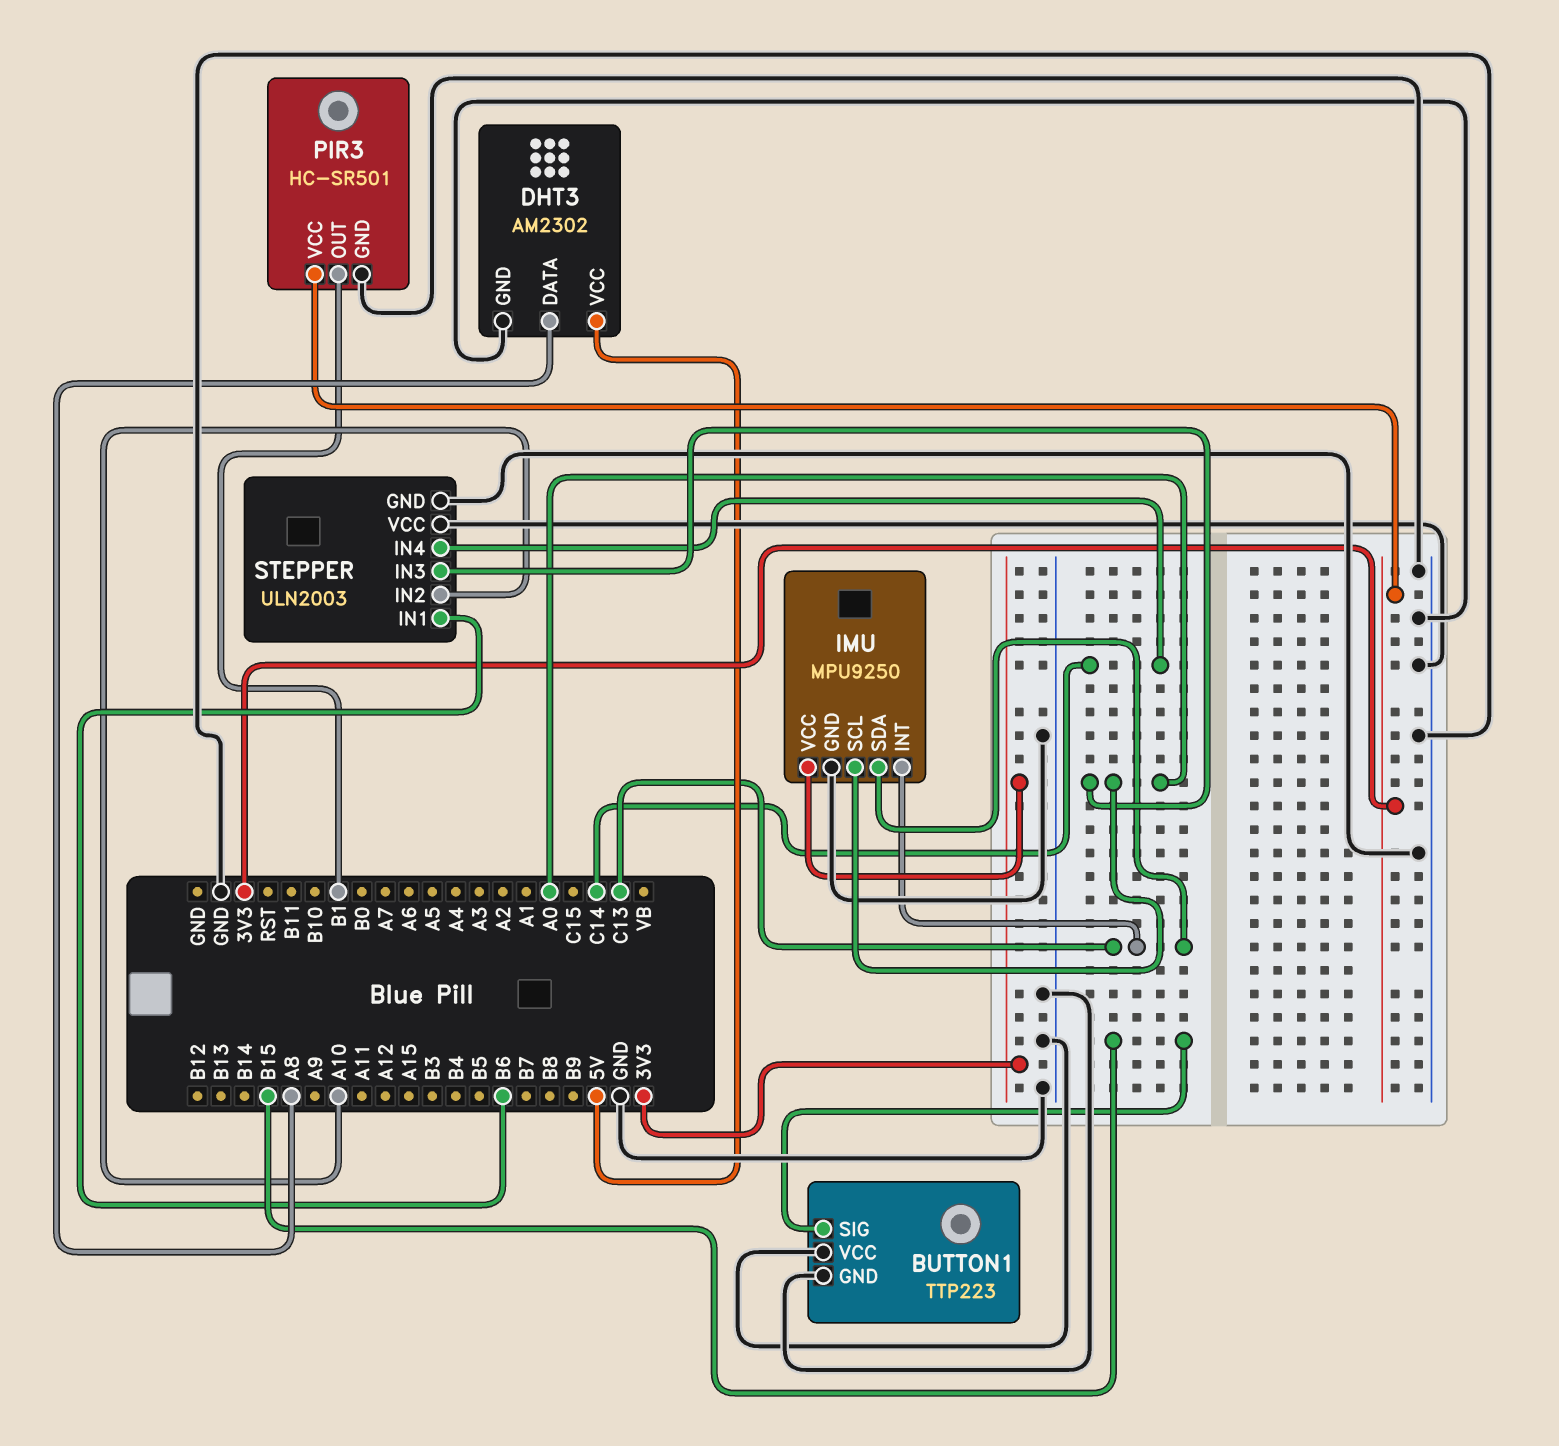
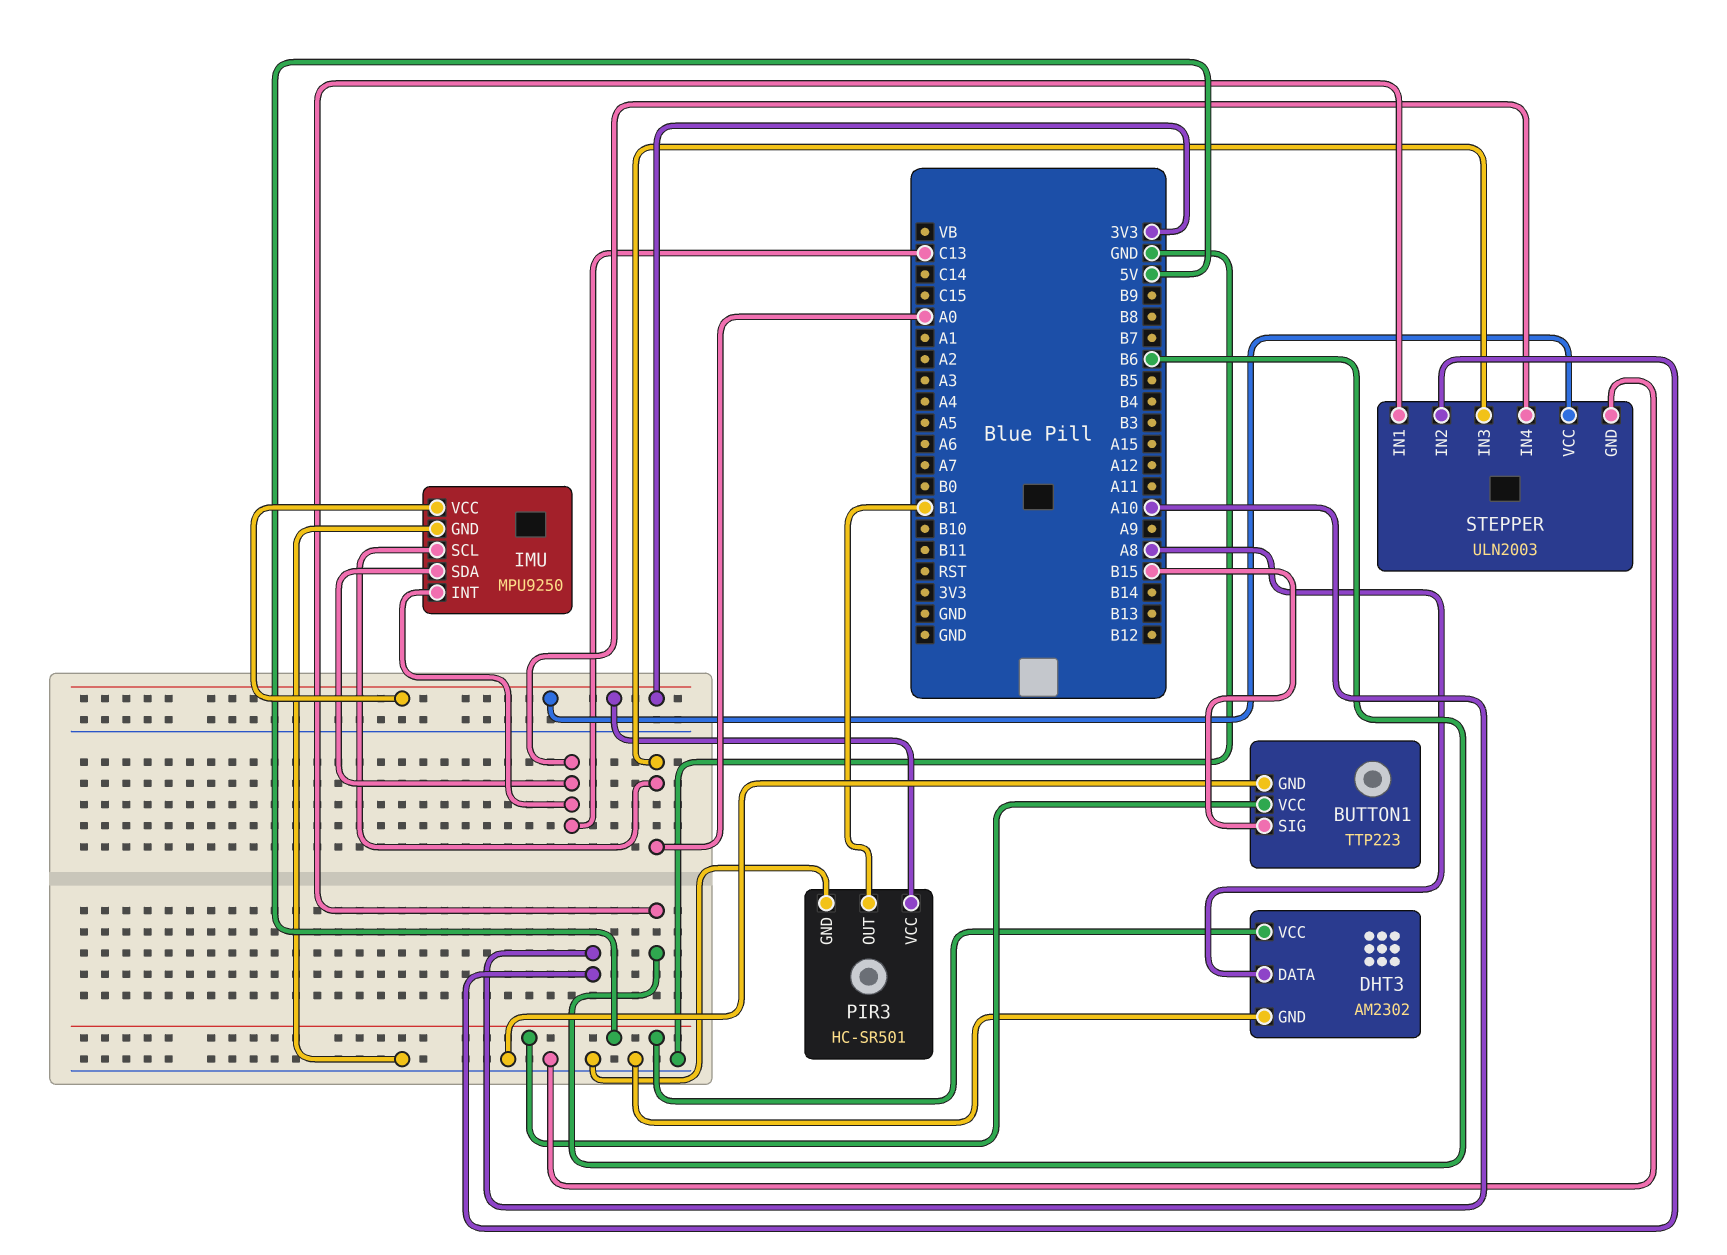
BUTTON1 pin VCC: GND -> 5V
STEPPER pin IN4: C14 -> C13
STEPPER pin VCC: GND -> 3V3

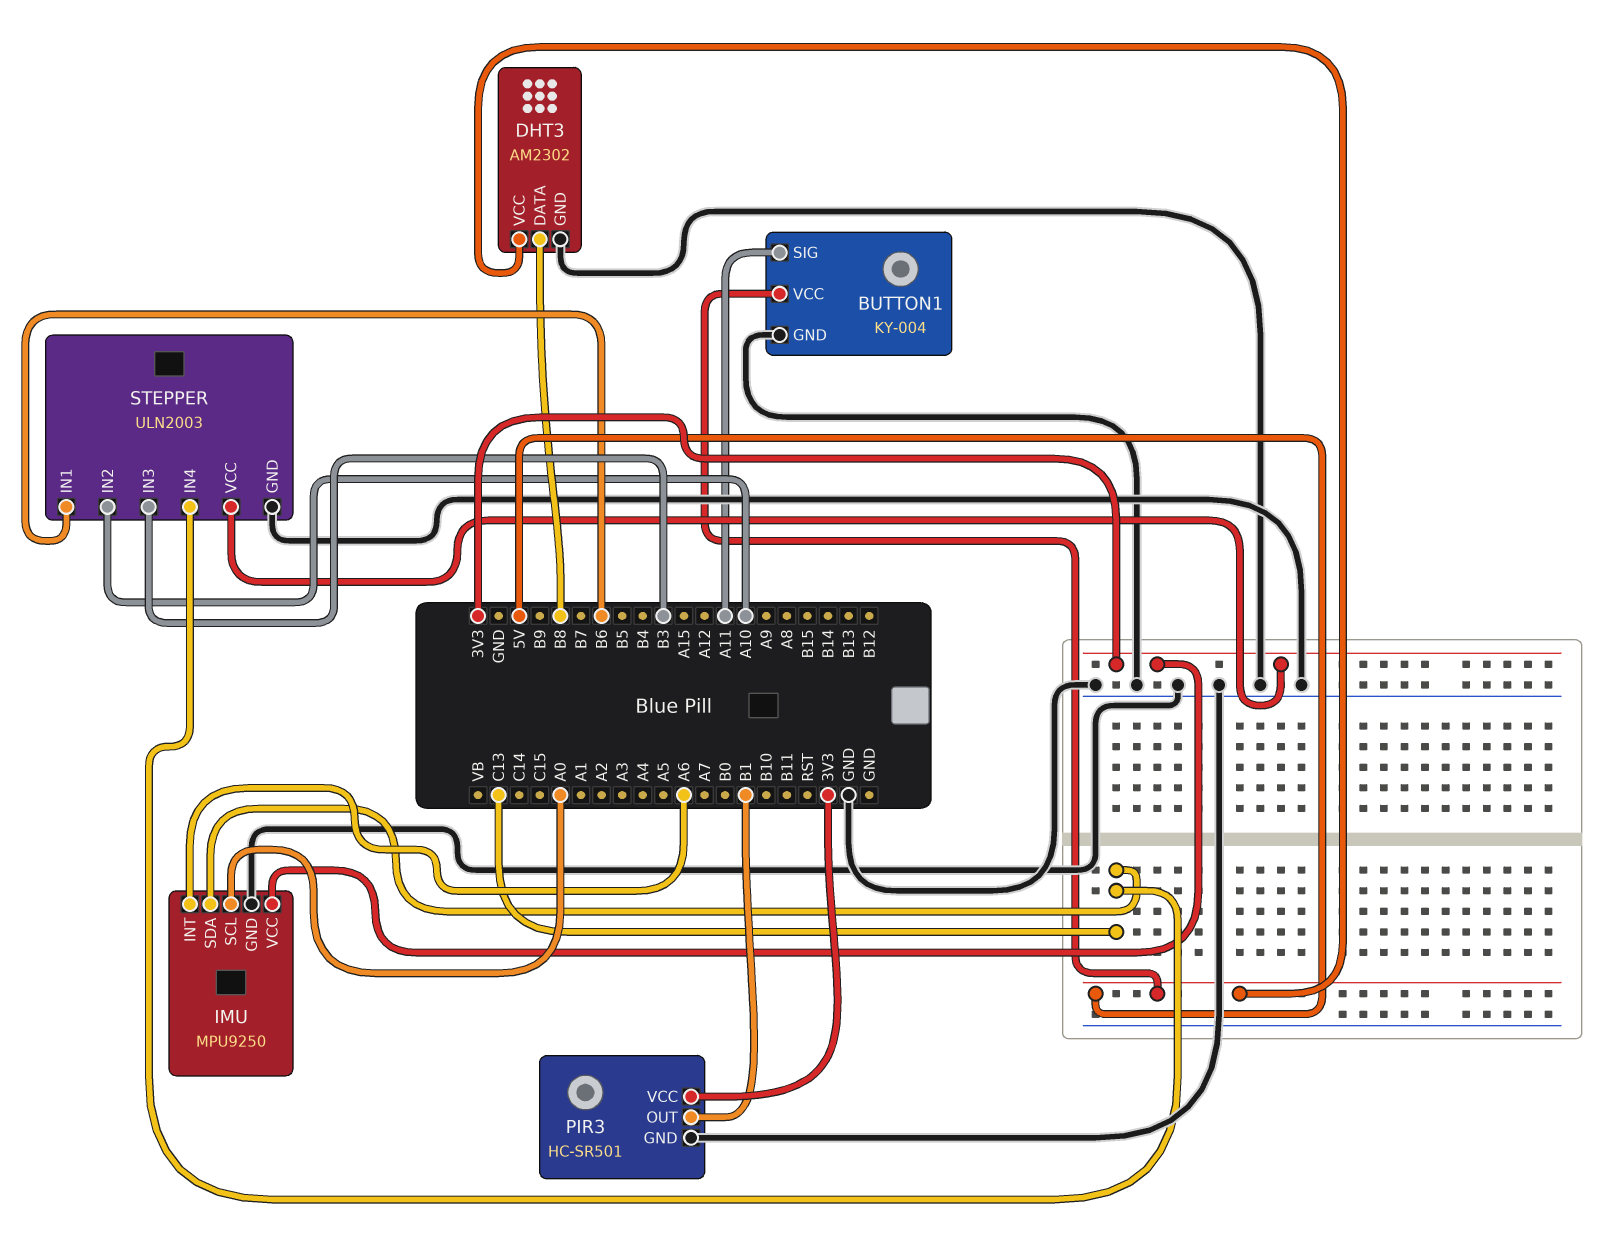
BUTTON1: TTP223 -> KY-004
BUTTON1 pin SIG: B15 -> A11
DHT3 pin DATA: A8 -> B8
IMU pin INT: C13 -> A6
STEPPER pin IN3: A0 -> B3

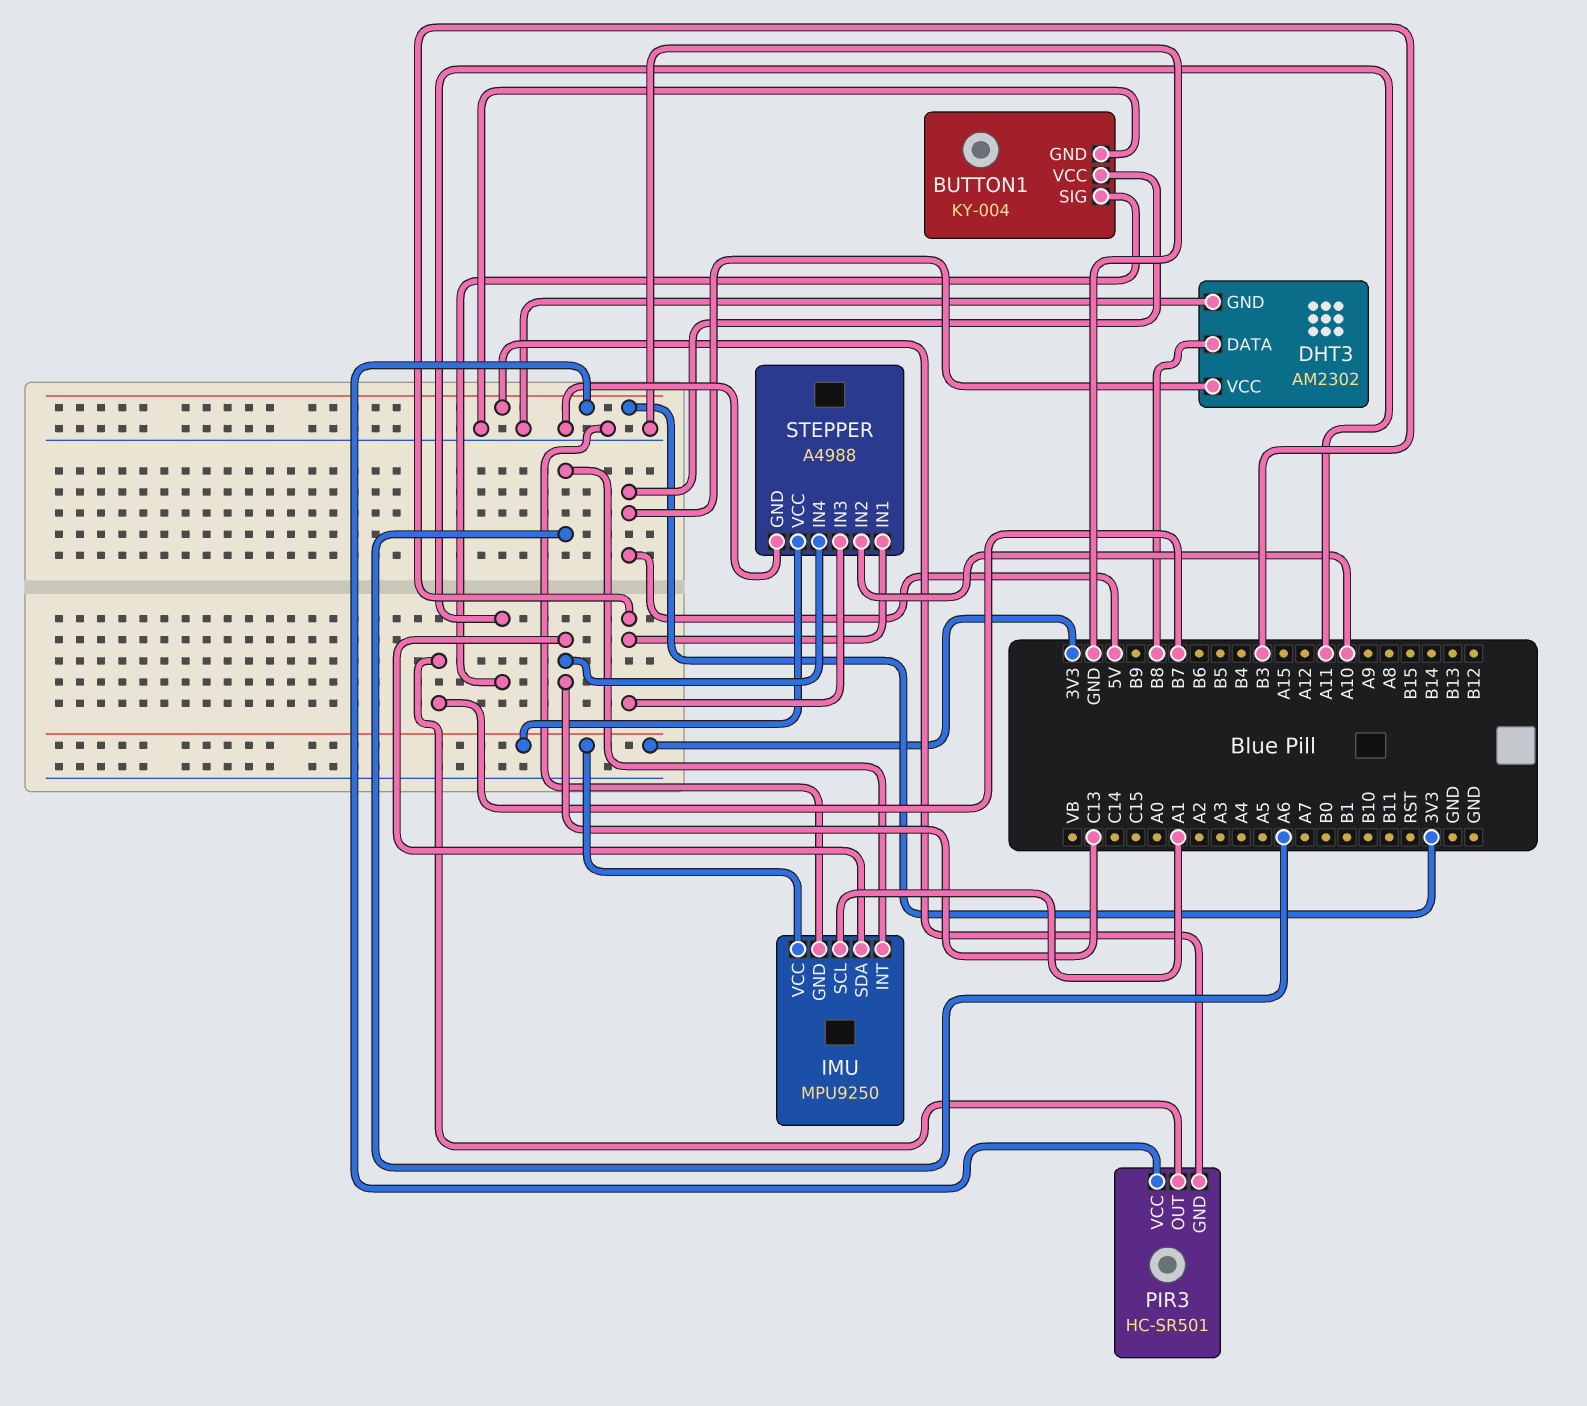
IMU pin SCL: A0 -> A1
PIR3 pin GND: GND -> 3V3
PIR3 pin OUT: B1 -> B7
STEPPER: ULN2003 -> A4988
STEPPER pin IN1: B6 -> B3

